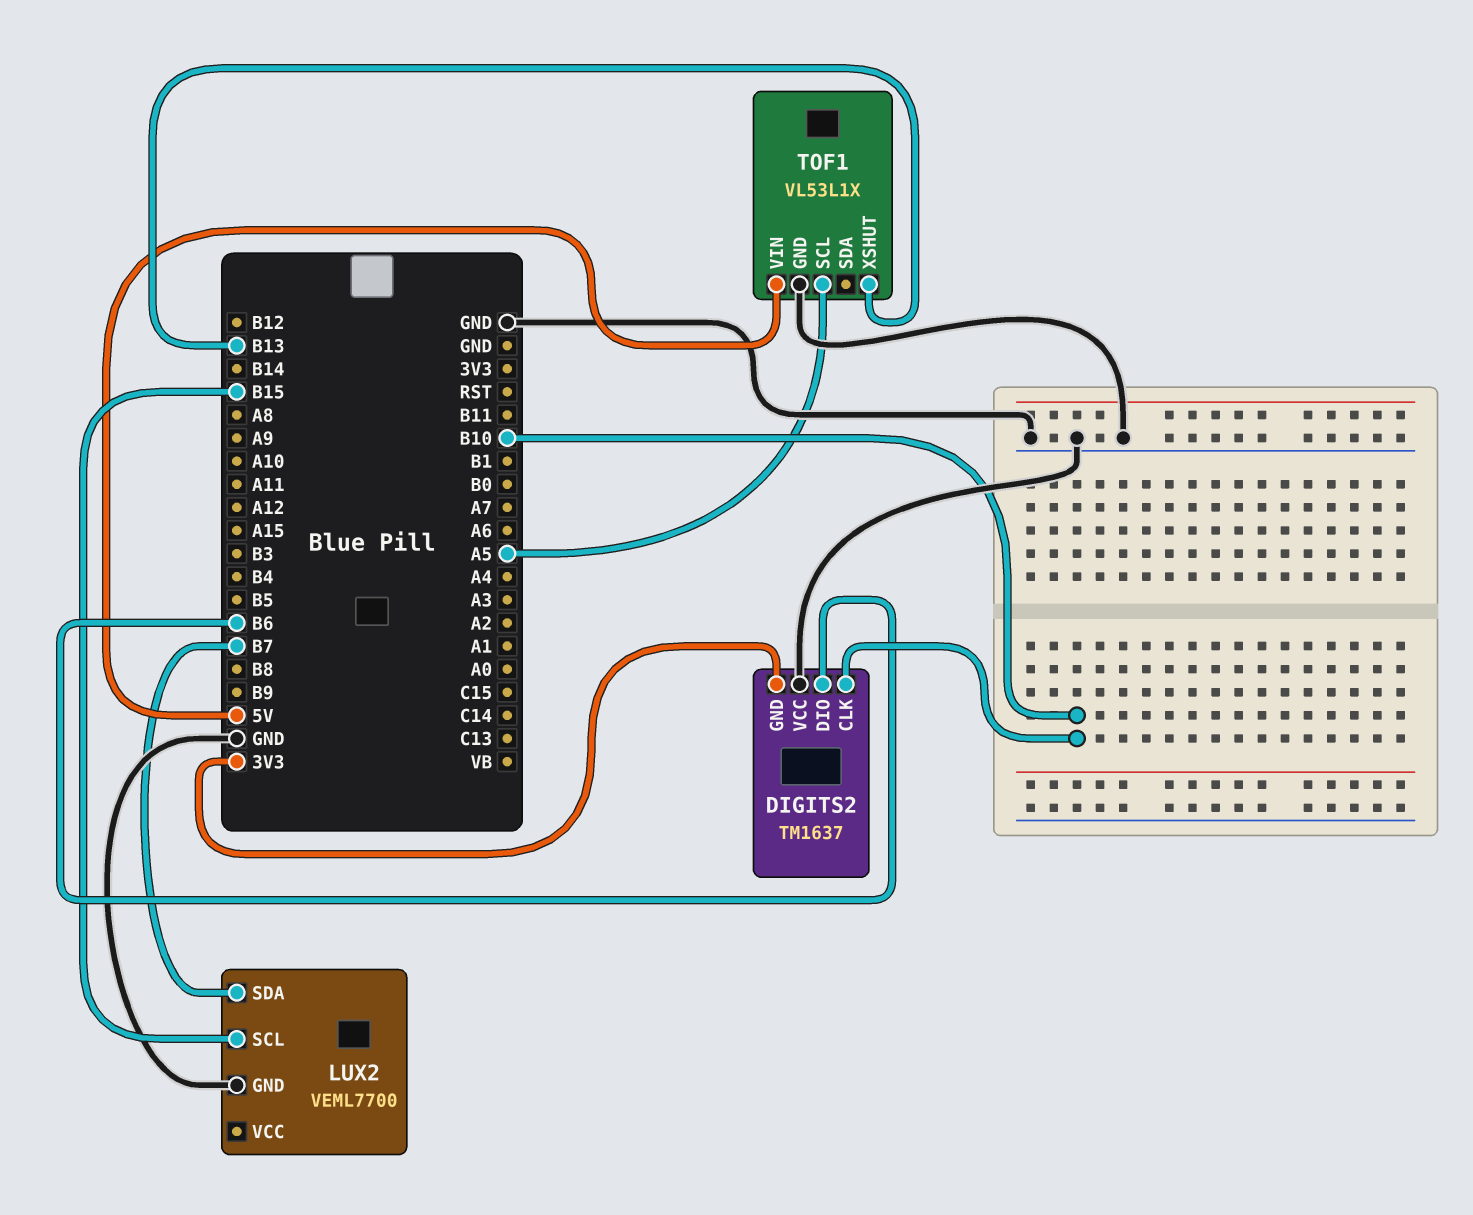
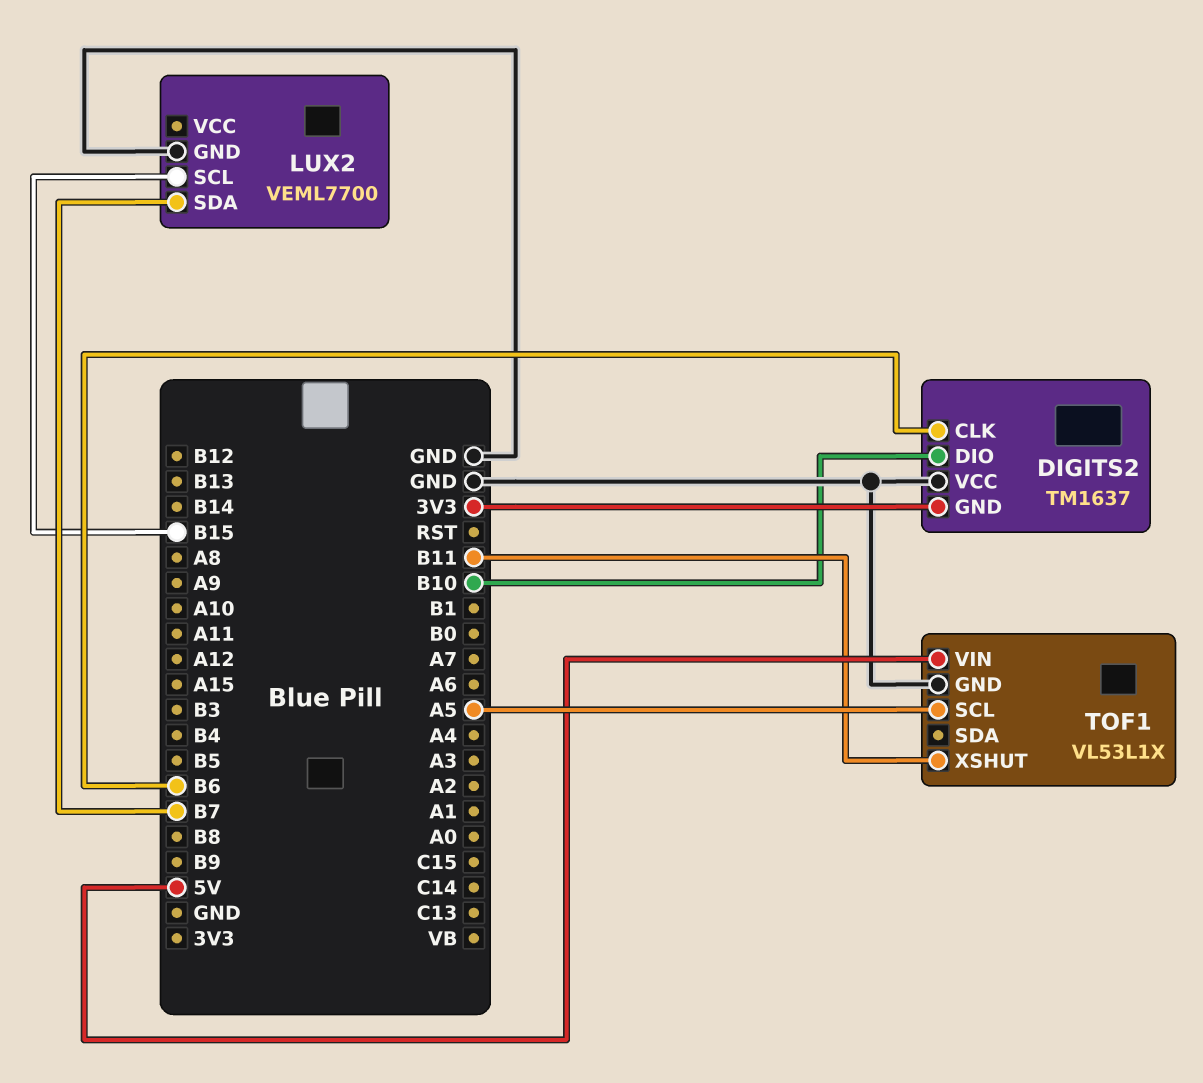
DIGITS2 pin CLK: B10 -> B6
DIGITS2 pin DIO: B6 -> B10
TOF1 pin XSHUT: B13 -> B11

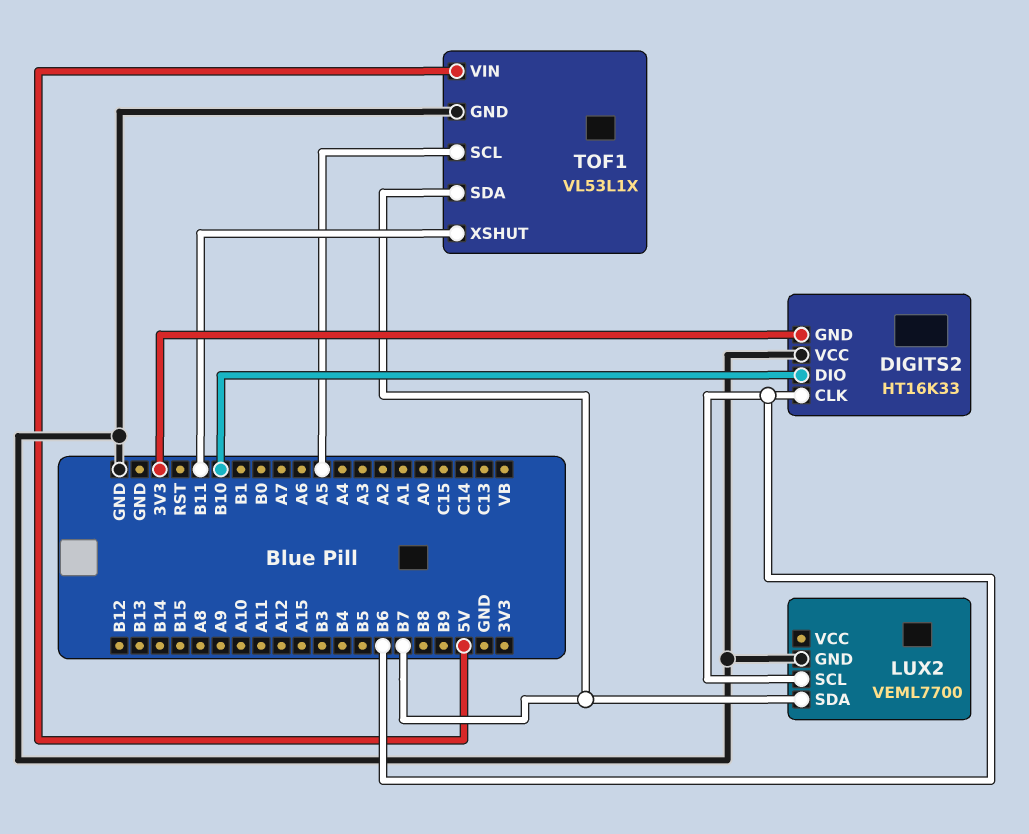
DIGITS2: TM1637 -> HT16K33
LUX2 pin SCL: B15 -> B6
TOF1 pin SDA: none -> B7

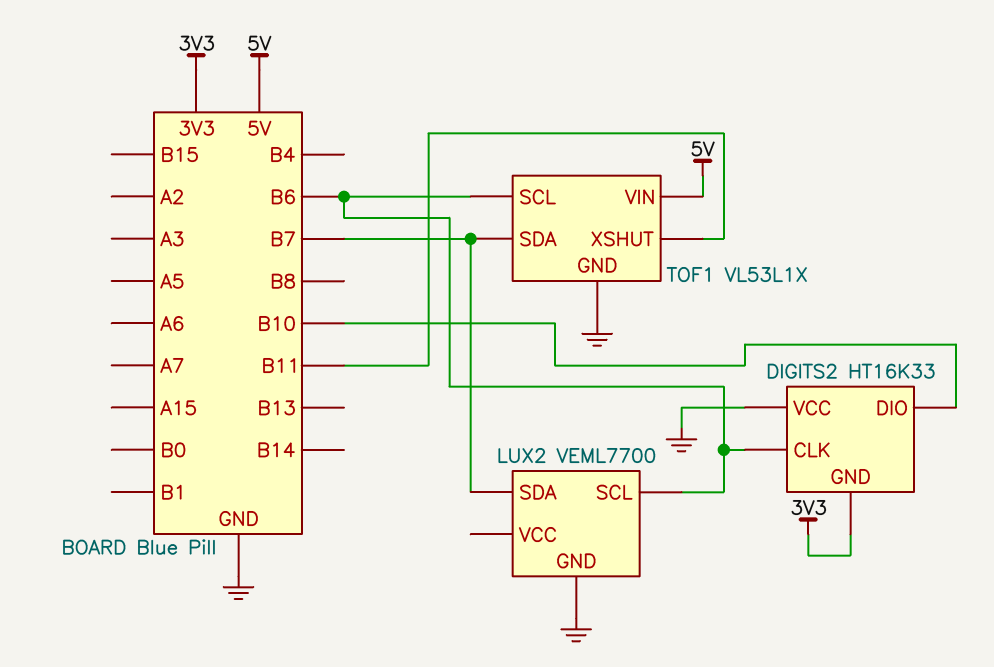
TOF1 pin SCL: A5 -> B6

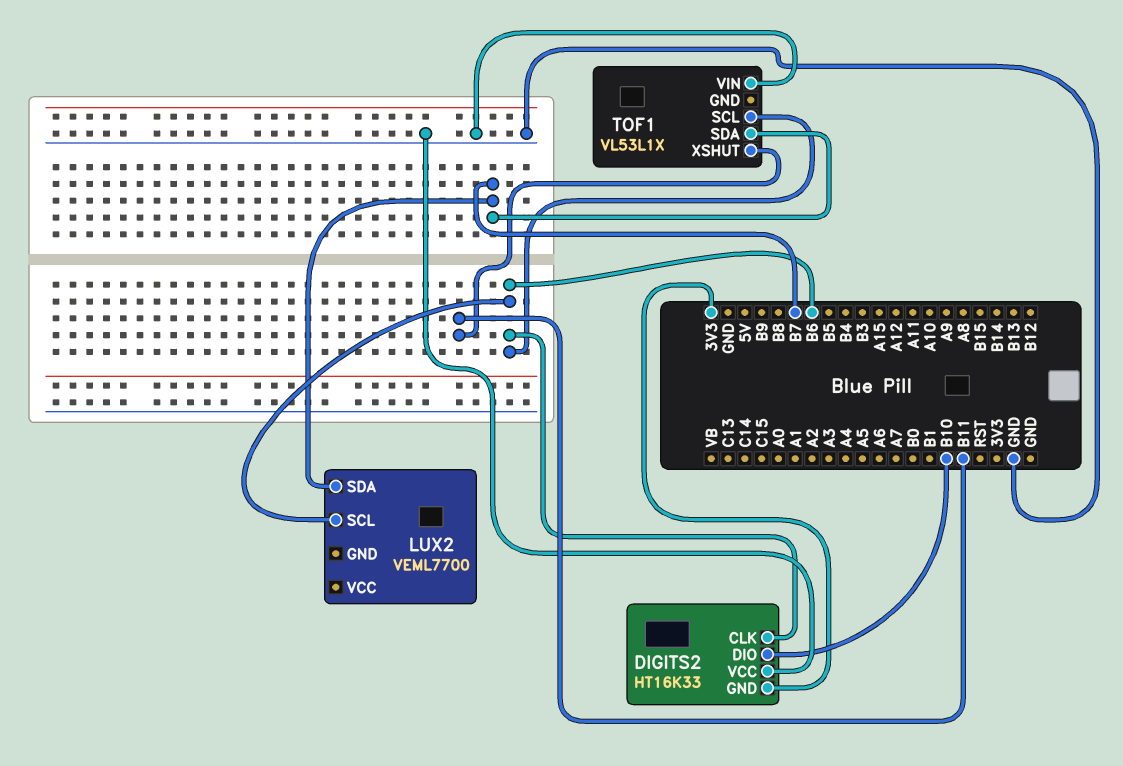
LUX2 pin GND: GND -> none
TOF1 pin GND: GND -> none
TOF1 pin VIN: 5V -> GND

